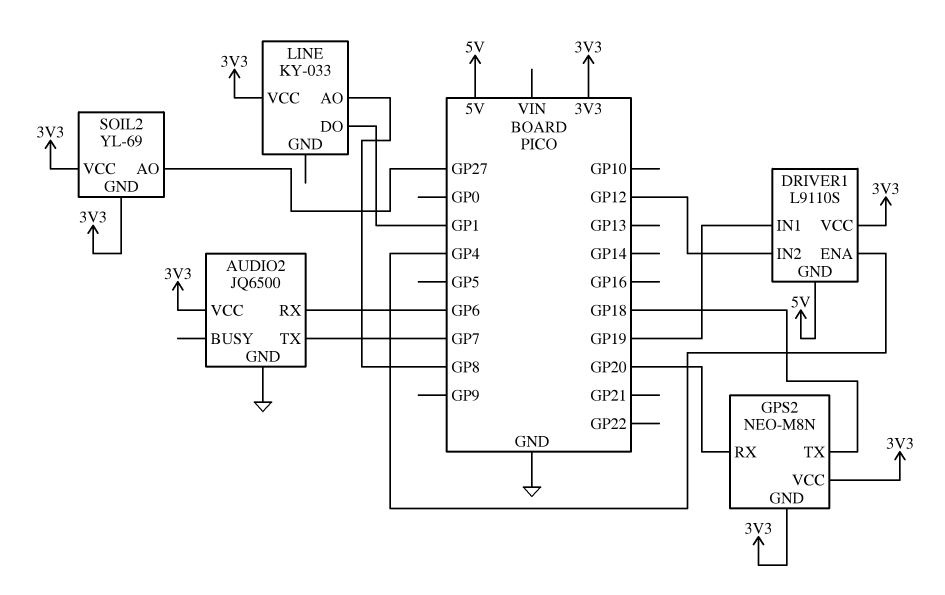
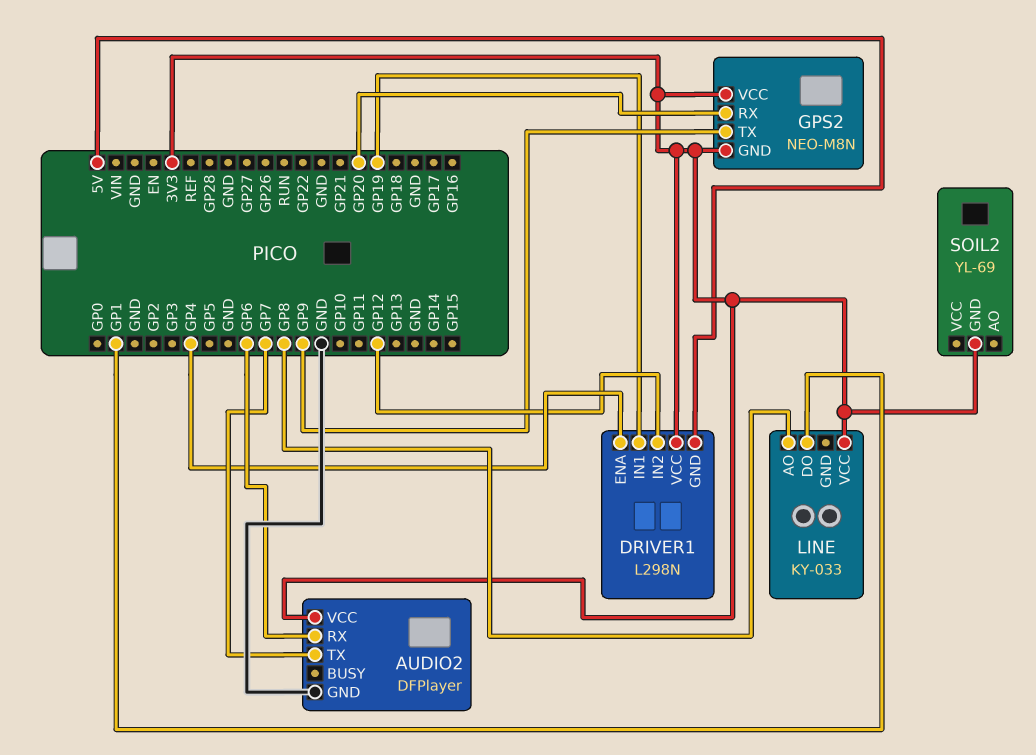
AUDIO2: JQ6500 -> DFPlayer
DRIVER1: L9110S -> L298N
GPS2 pin TX: GP18 -> GP9
SOIL2 pin AO: GP27 -> none
SOIL2 pin VCC: 3V3 -> none

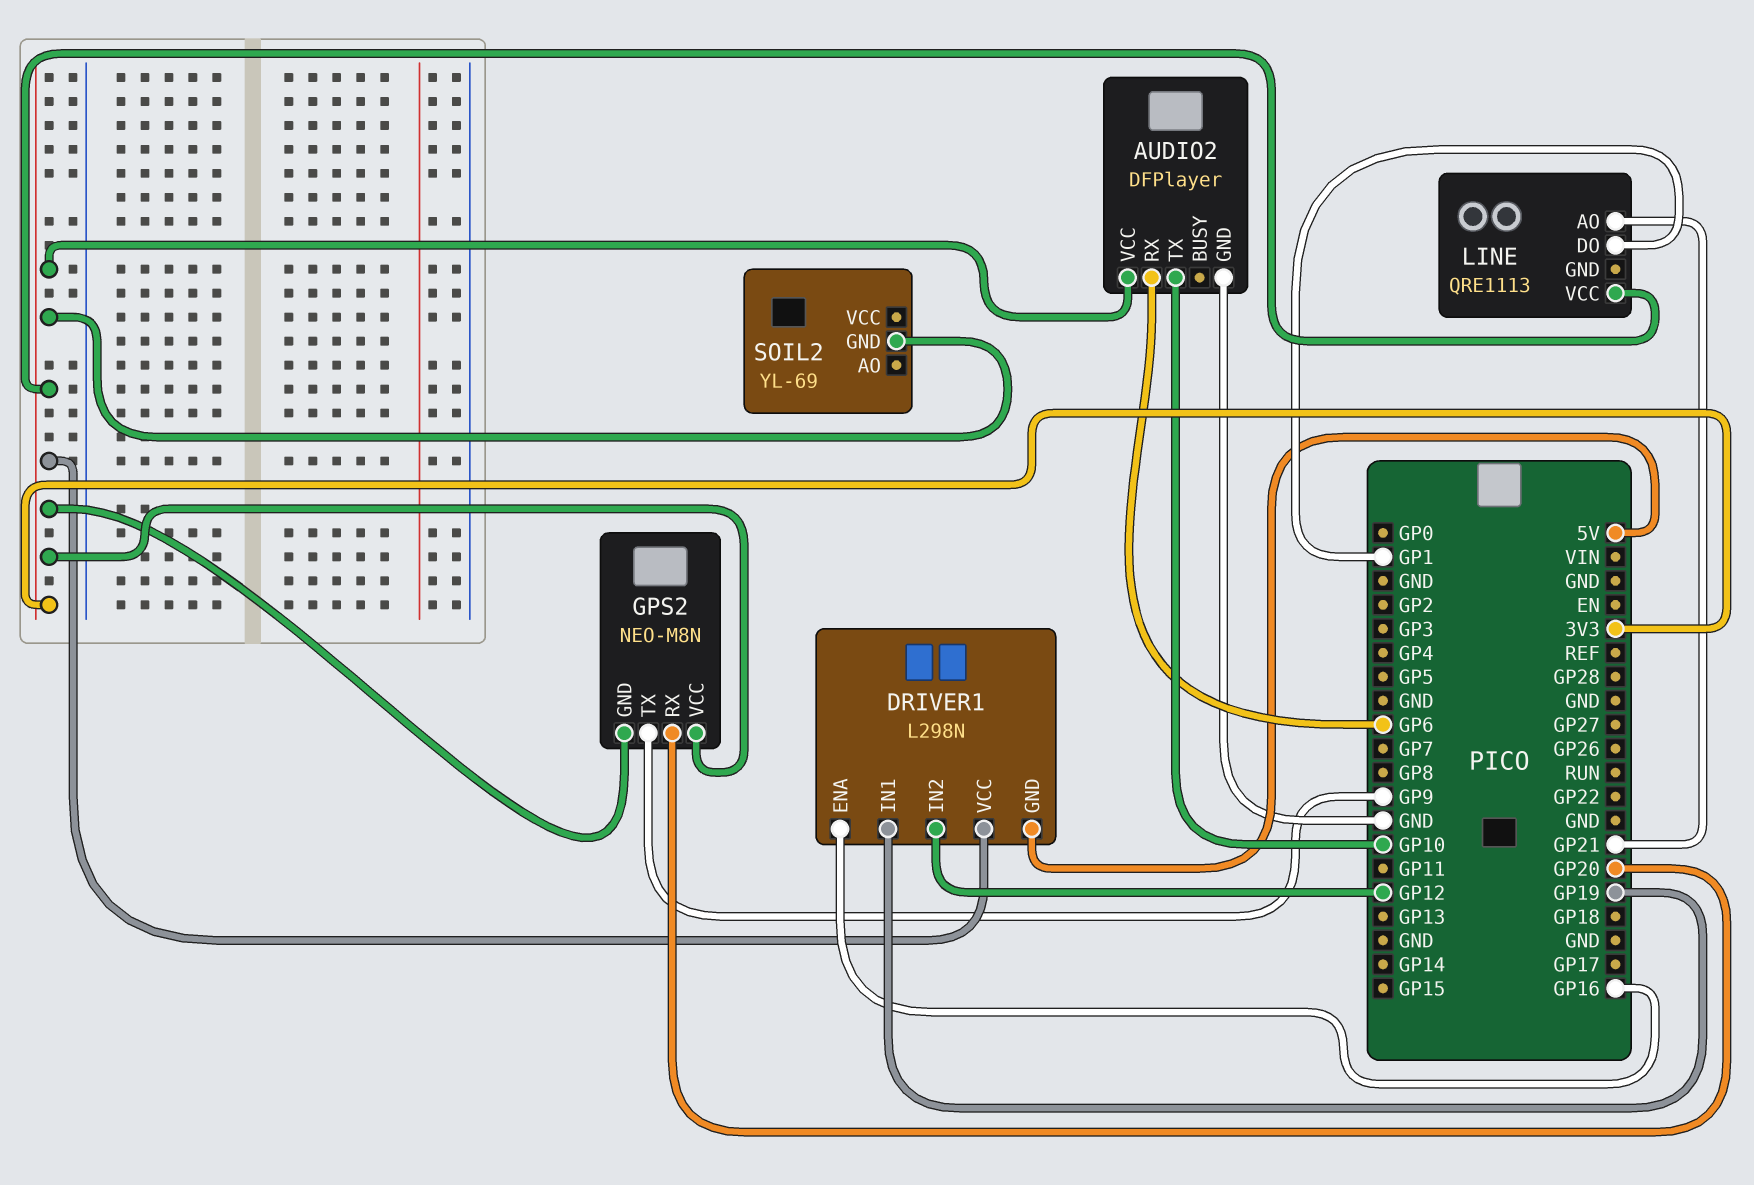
AUDIO2 pin TX: GP7 -> GP10
DRIVER1 pin ENA: GP4 -> GP16
LINE: KY-033 -> QRE1113
LINE pin AO: GP8 -> GP21

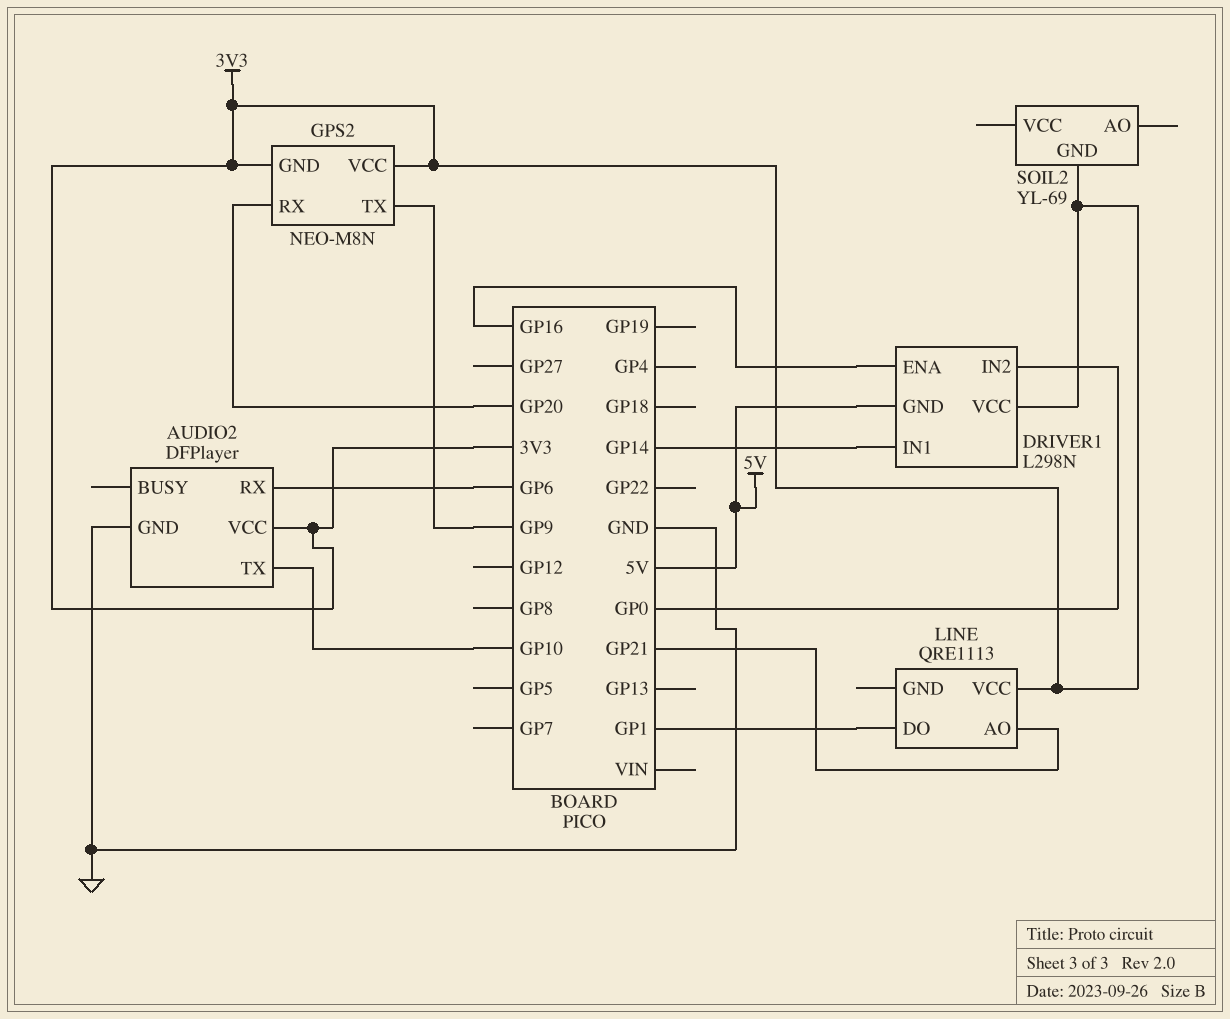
DRIVER1 pin IN1: GP19 -> GP14
DRIVER1 pin IN2: GP12 -> GP0

